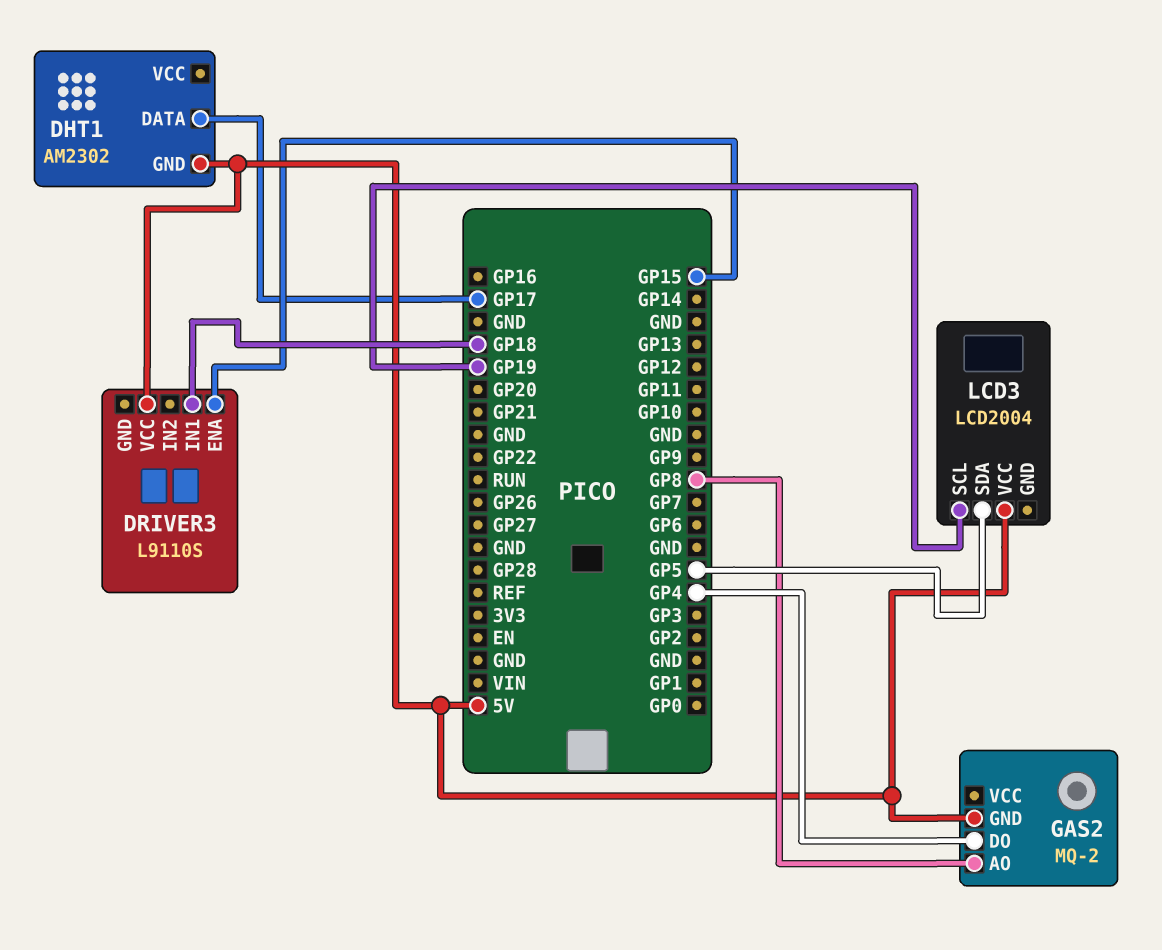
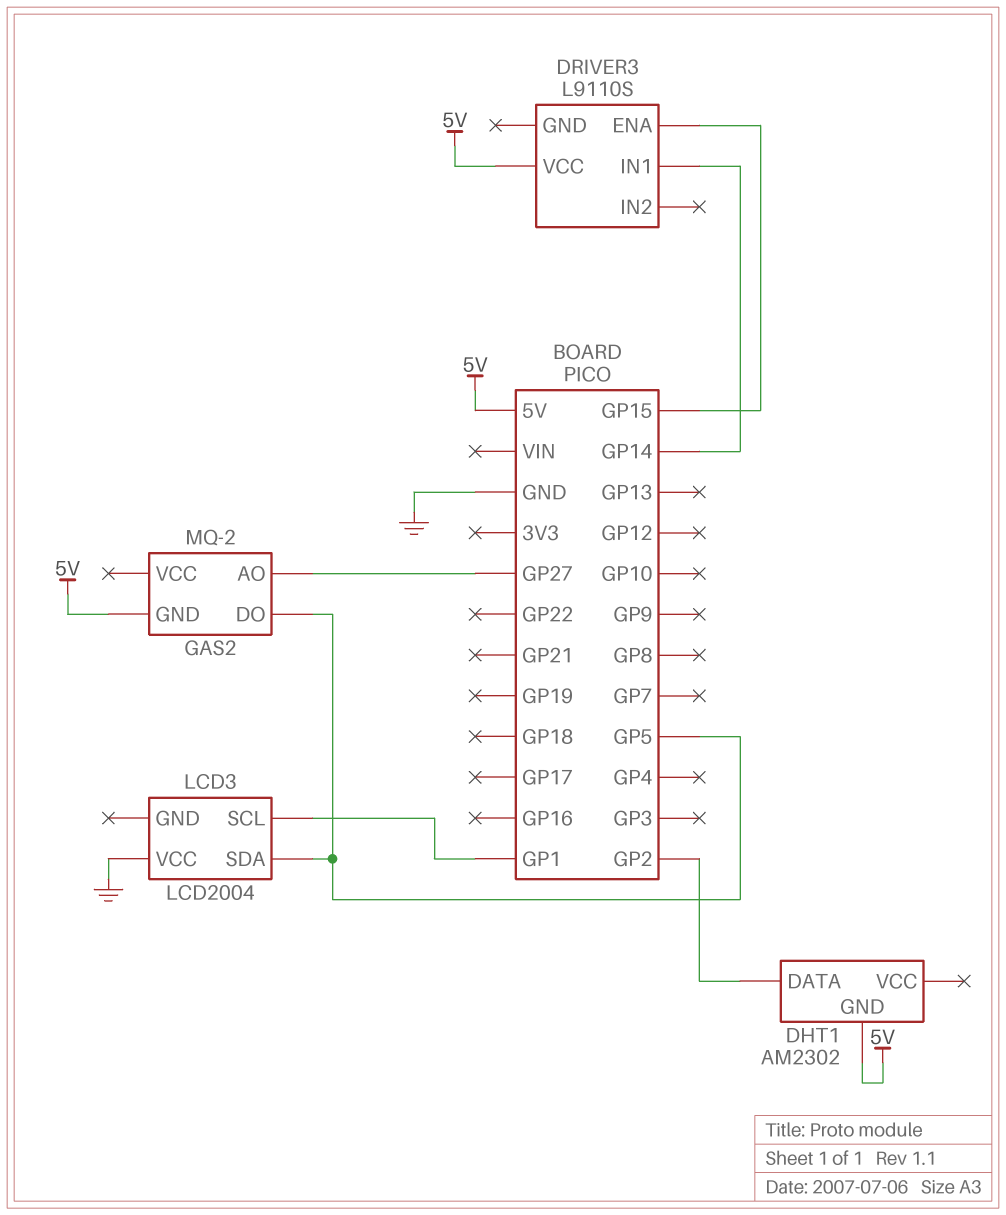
DHT1 pin DATA: GP17 -> GP2
DRIVER3 pin IN1: GP18 -> GP14
GAS2 pin AO: GP8 -> GP27
GAS2 pin DO: GP4 -> GP5
LCD3 pin SCL: GP19 -> GP1
LCD3 pin VCC: 5V -> GND

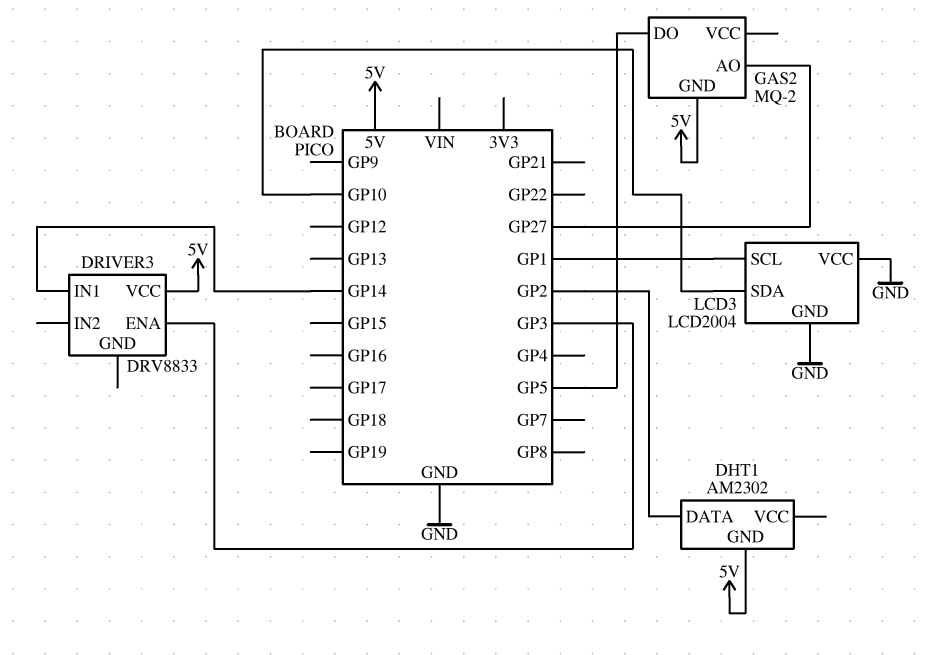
DRIVER3: L9110S -> DRV8833
DRIVER3 pin ENA: GP15 -> GP3
LCD3 pin GND: none -> GND
LCD3 pin SDA: GP5 -> GP10

